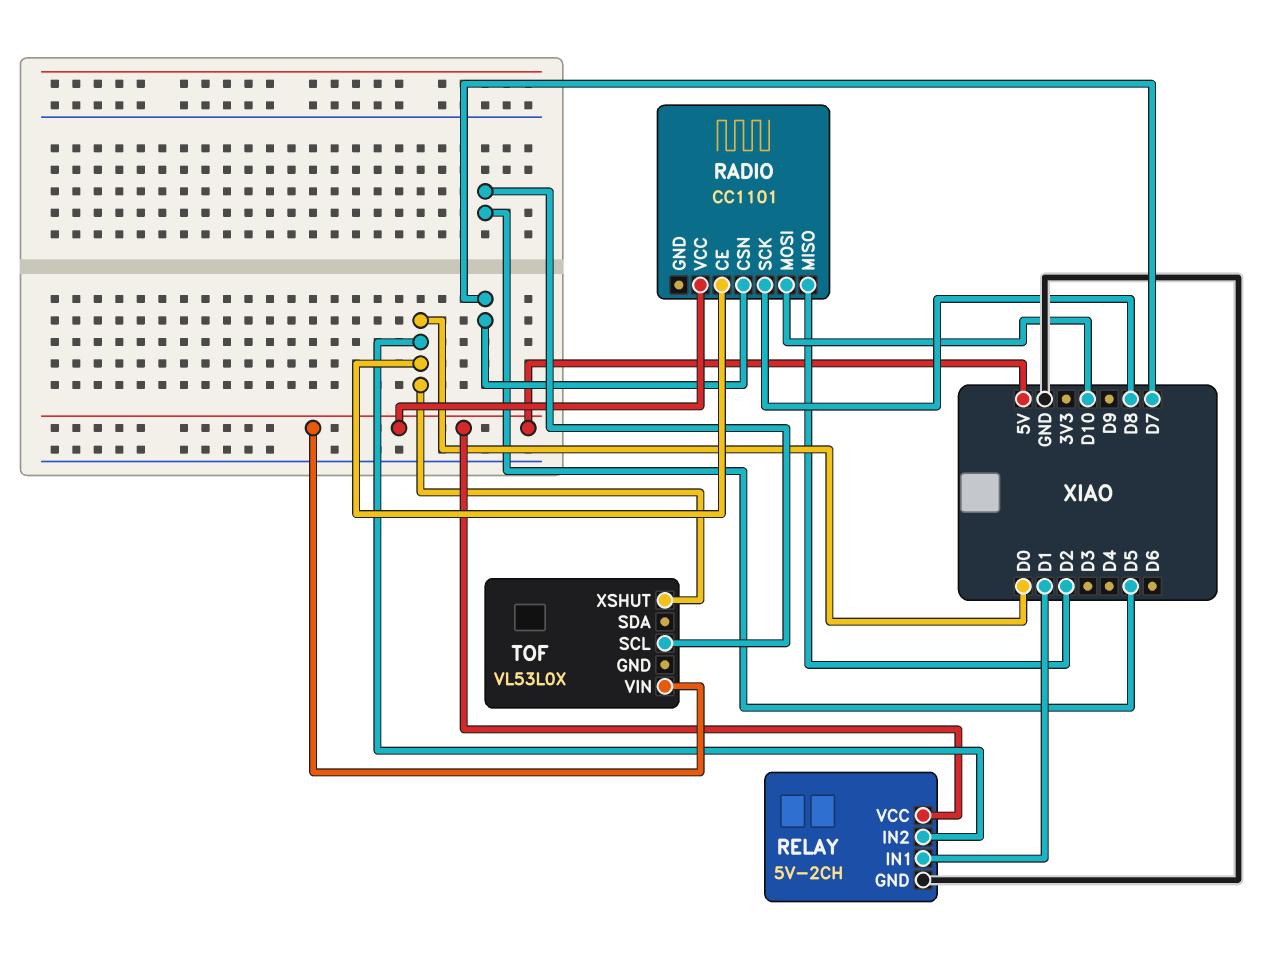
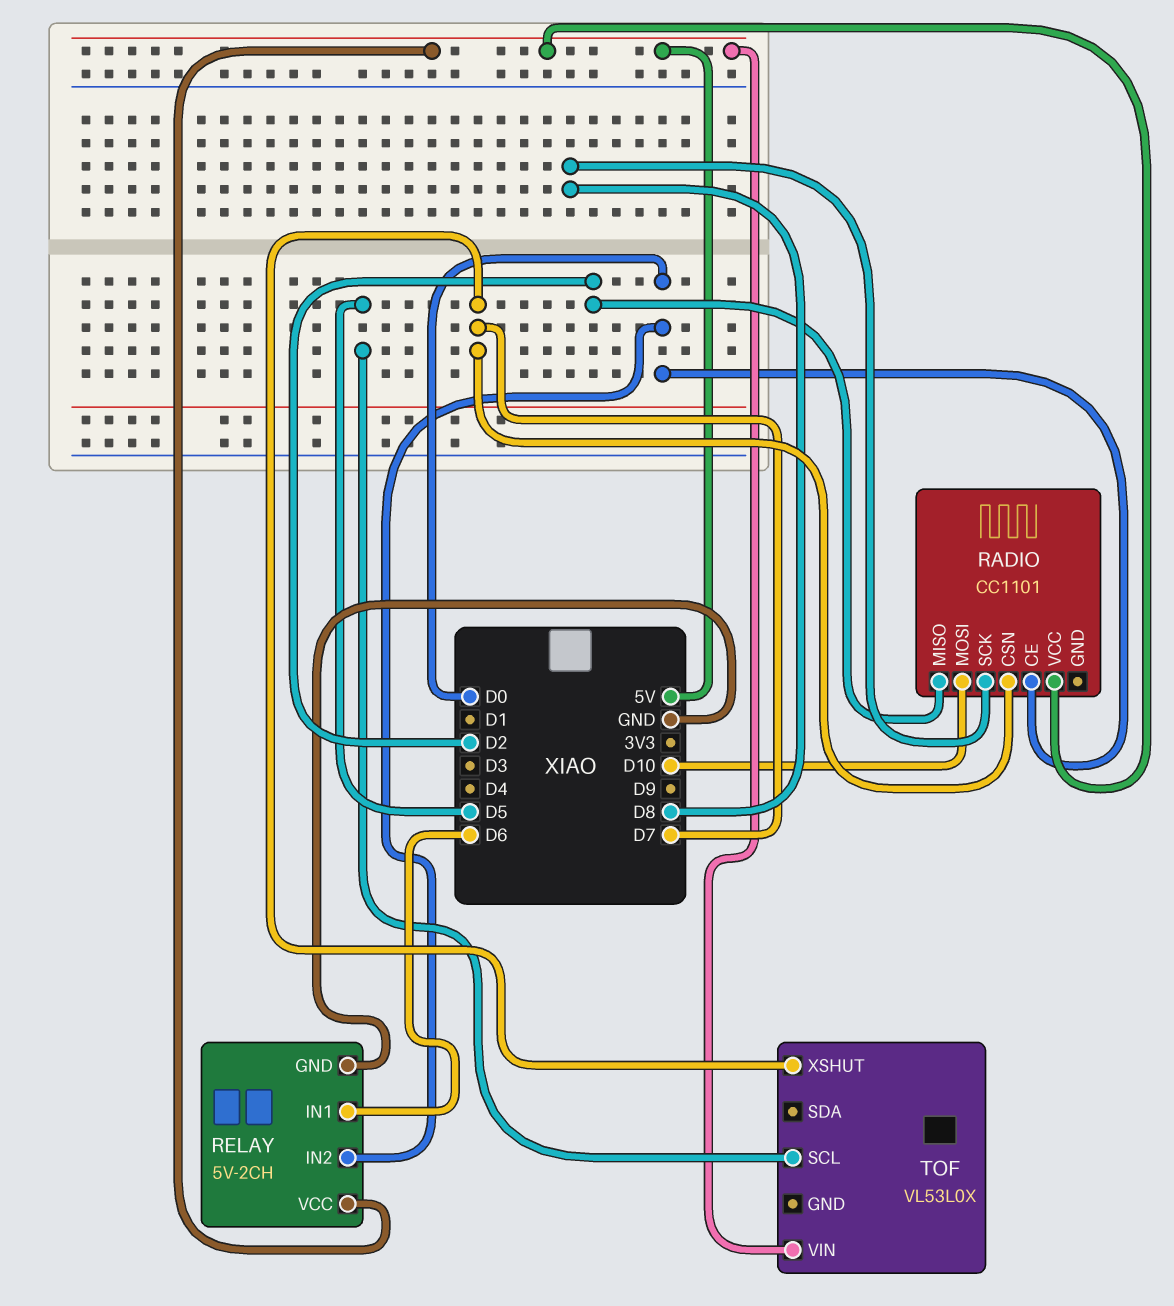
RELAY pin IN1: D1 -> D6
TOF pin XSHUT: D0 -> D7

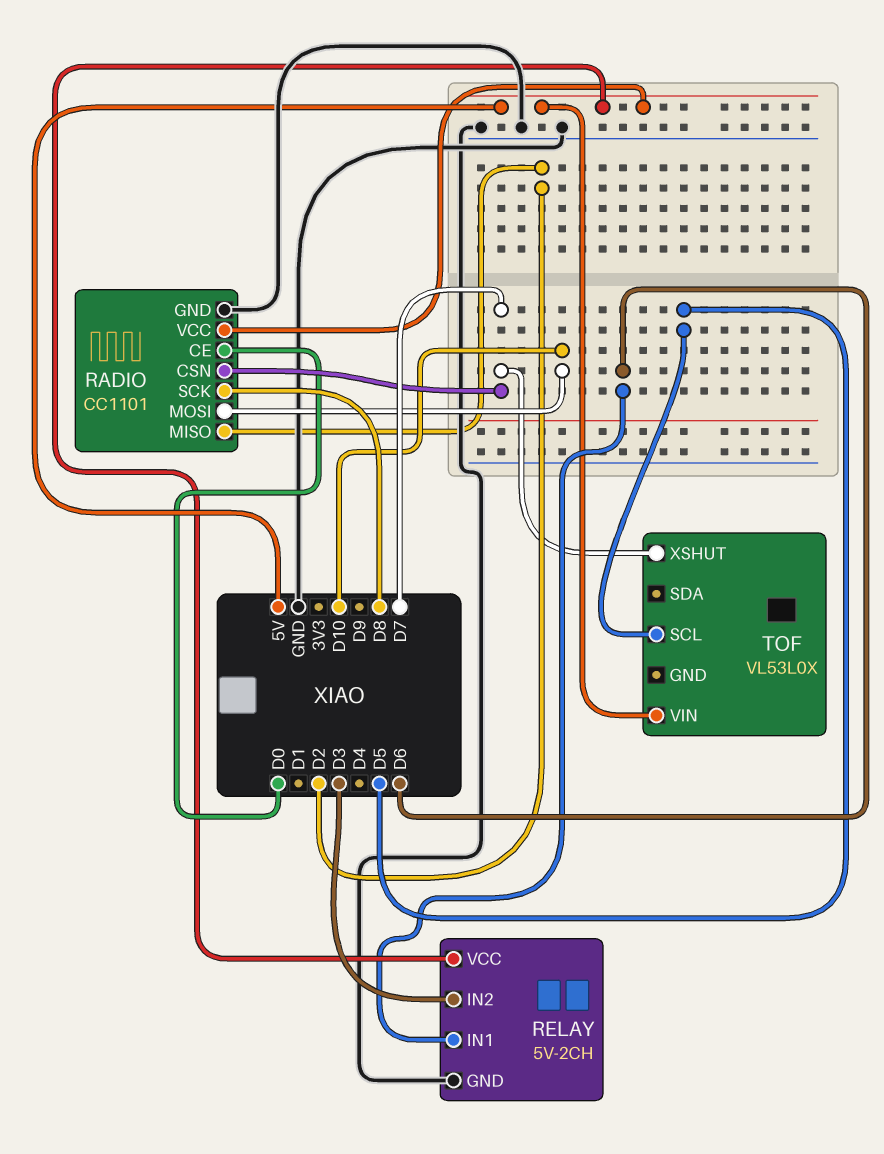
RADIO pin GND: none -> GND
RELAY pin IN2: D0 -> D3

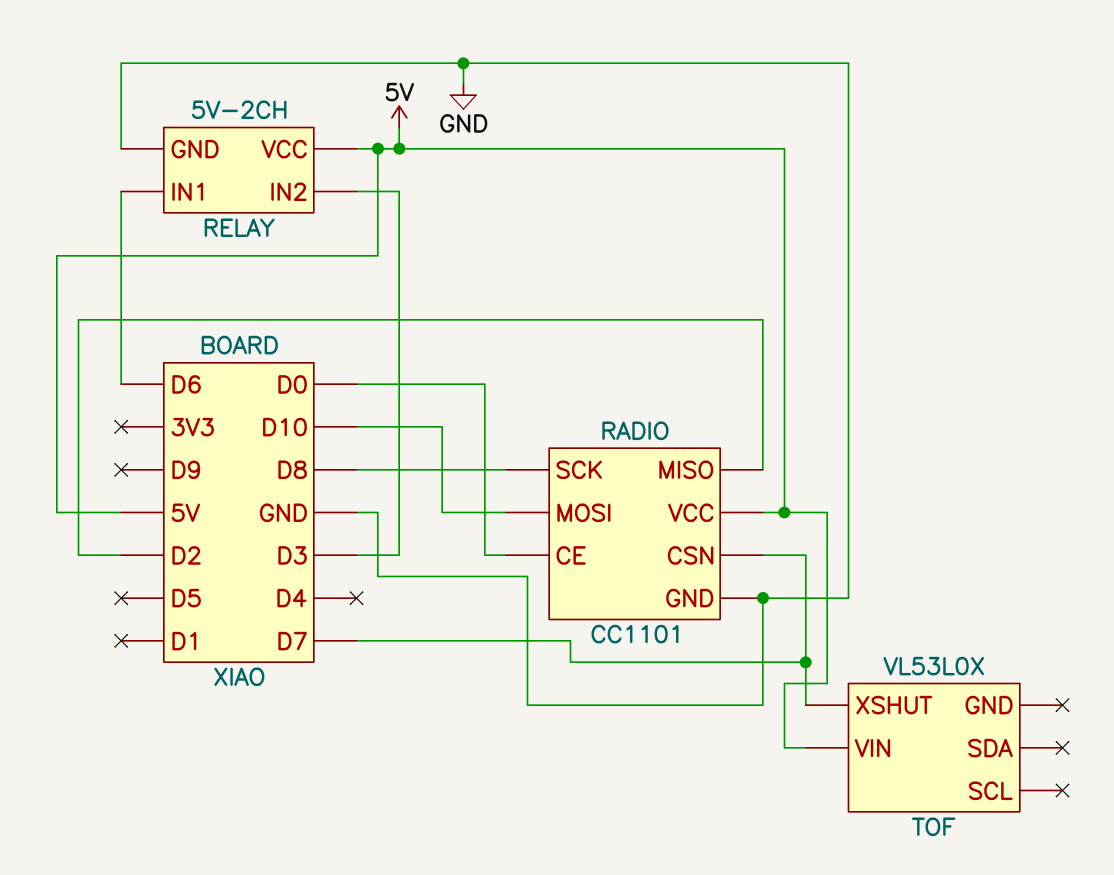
TOF pin SCL: D5 -> none

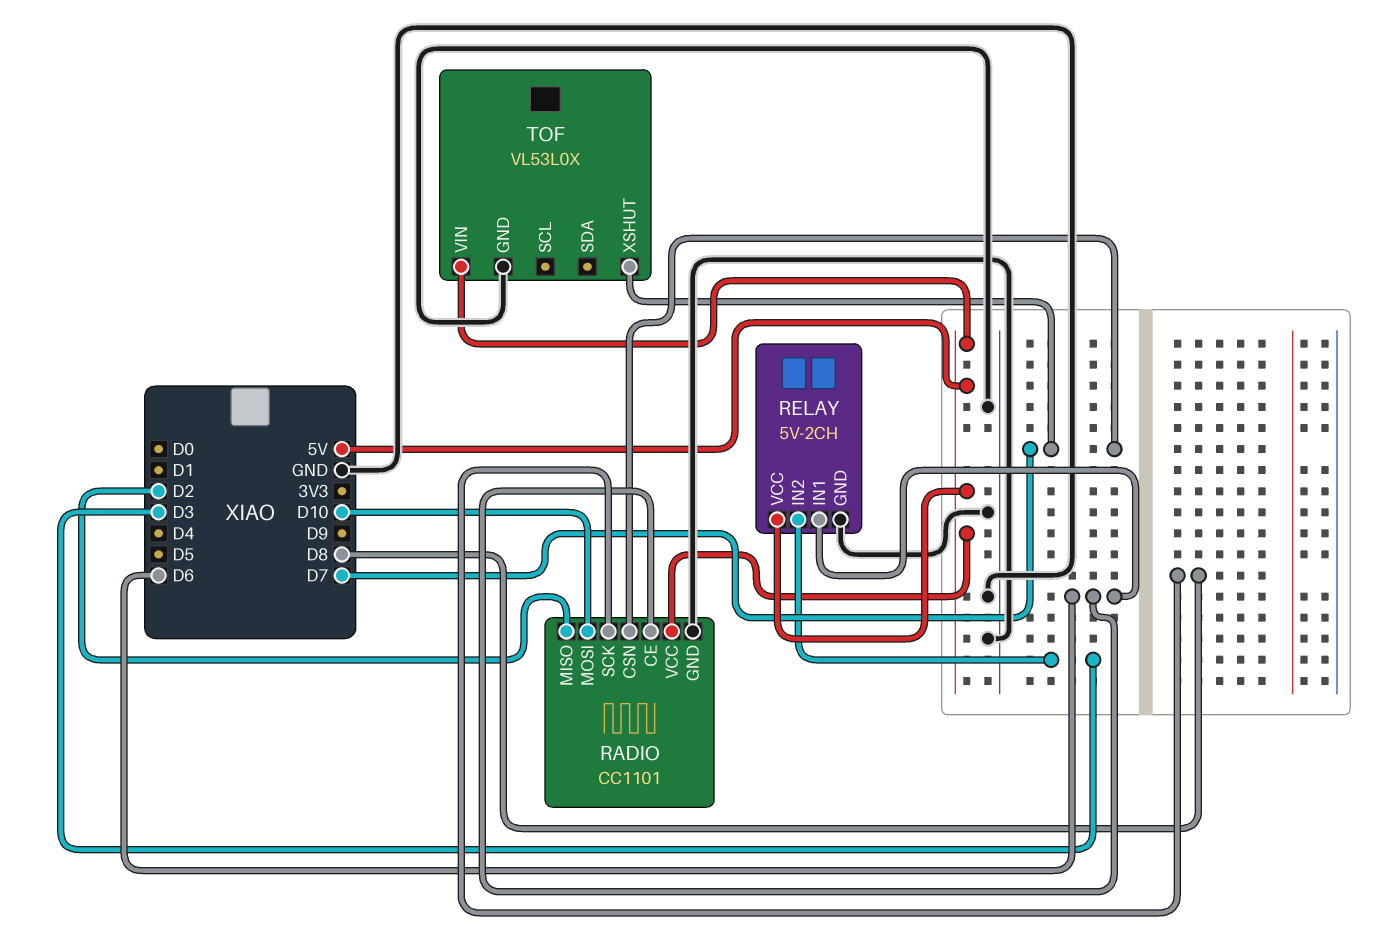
RADIO pin CE: D0 -> D6
TOF pin GND: none -> GND

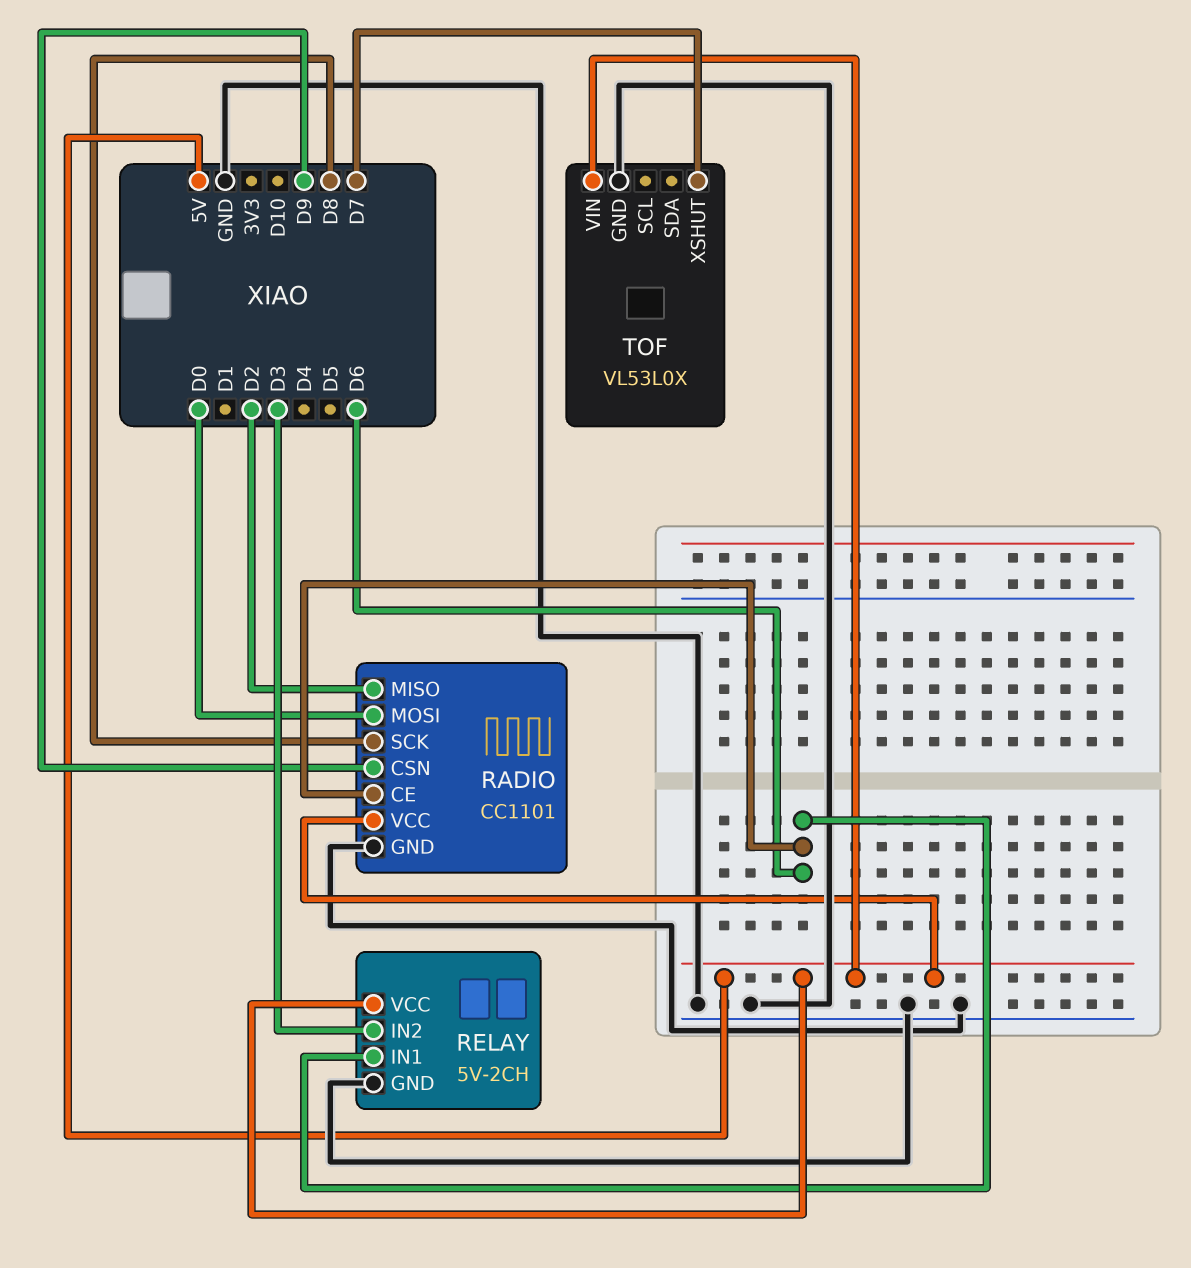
RADIO pin CSN: D7 -> D9
RADIO pin MOSI: D10 -> D0

